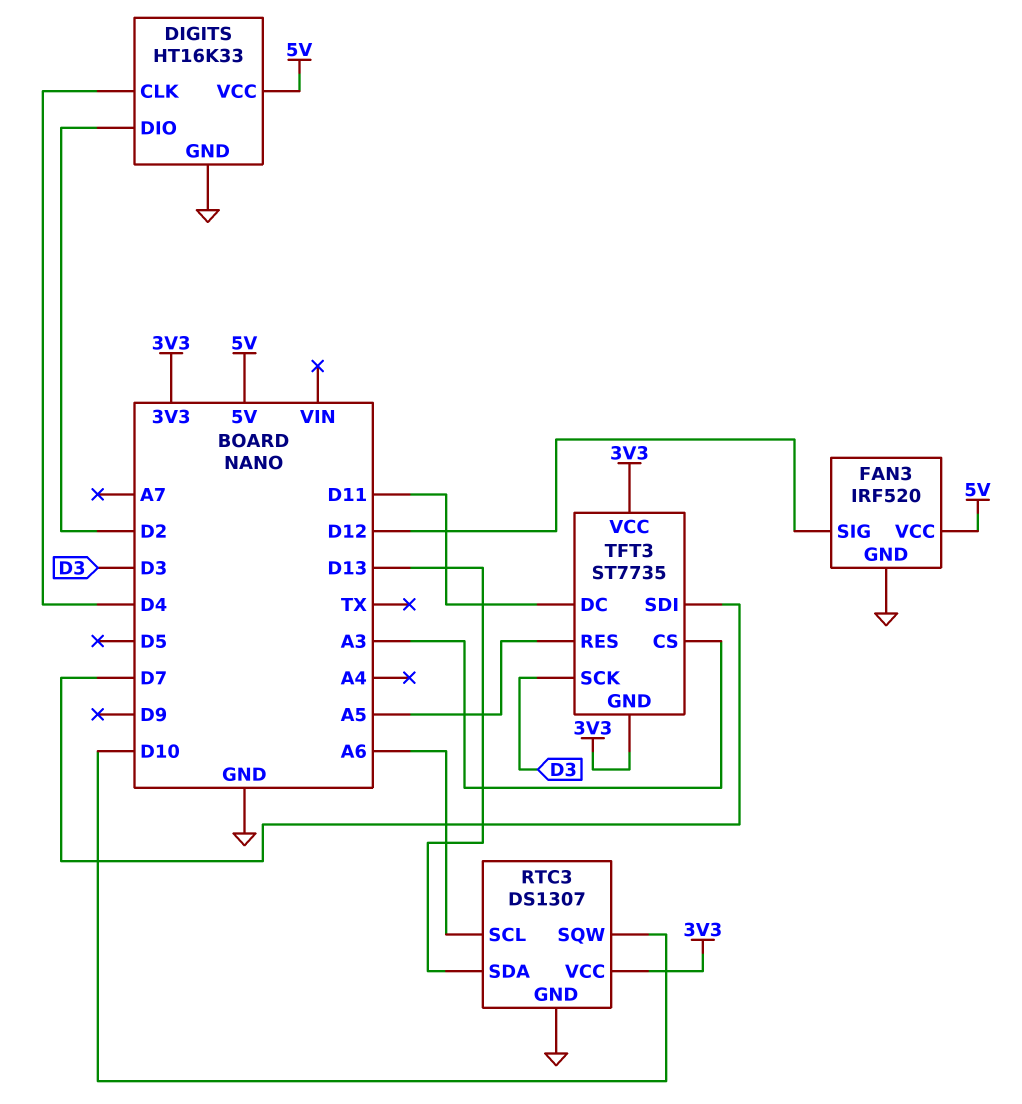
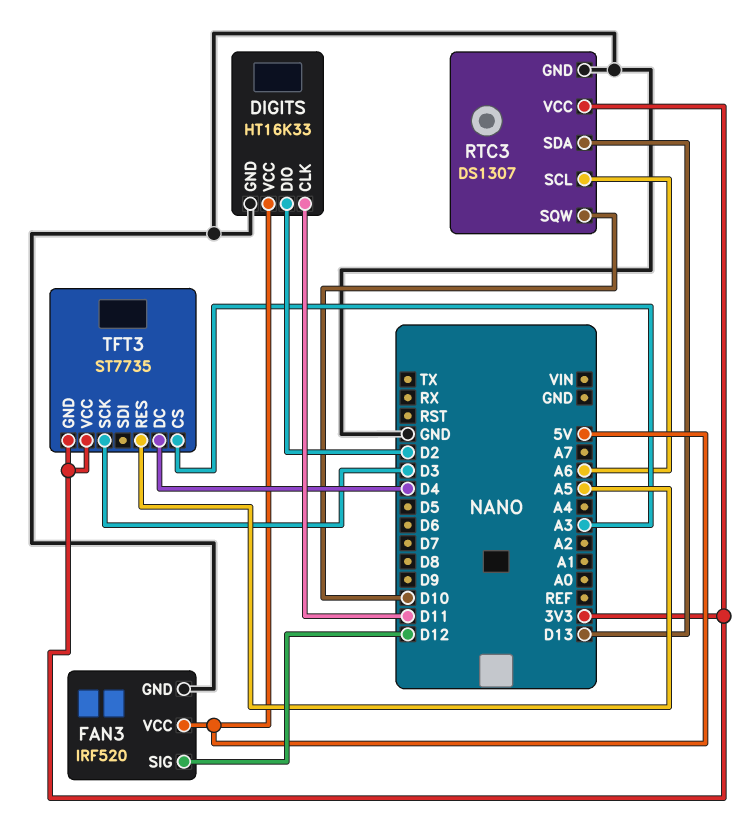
DIGITS pin CLK: D4 -> D11
TFT3 pin DC: D11 -> D4
TFT3 pin SDI: D7 -> none

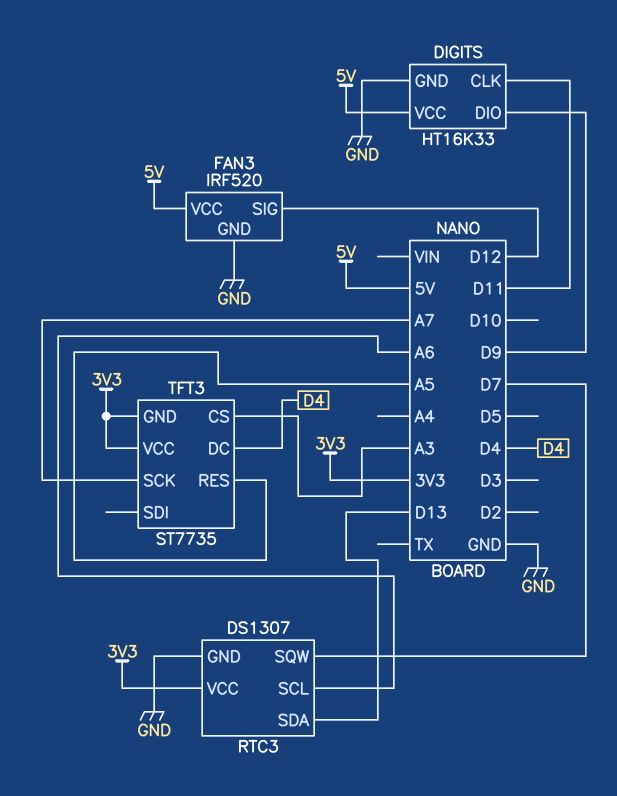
DIGITS pin DIO: D2 -> D9
RTC3 pin SQW: D10 -> D7
TFT3 pin SCK: D3 -> A7

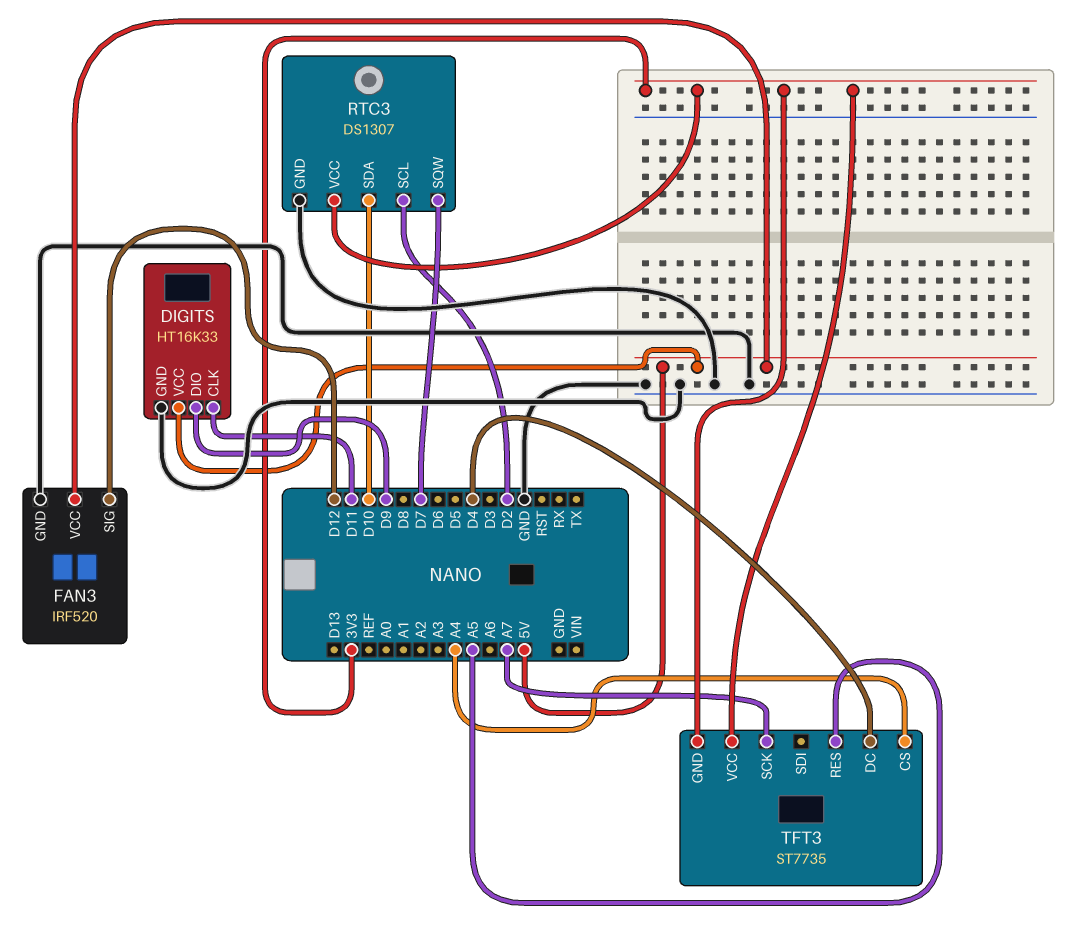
RTC3 pin SCL: A6 -> D2
RTC3 pin SDA: D13 -> D10
TFT3 pin CS: A3 -> A4

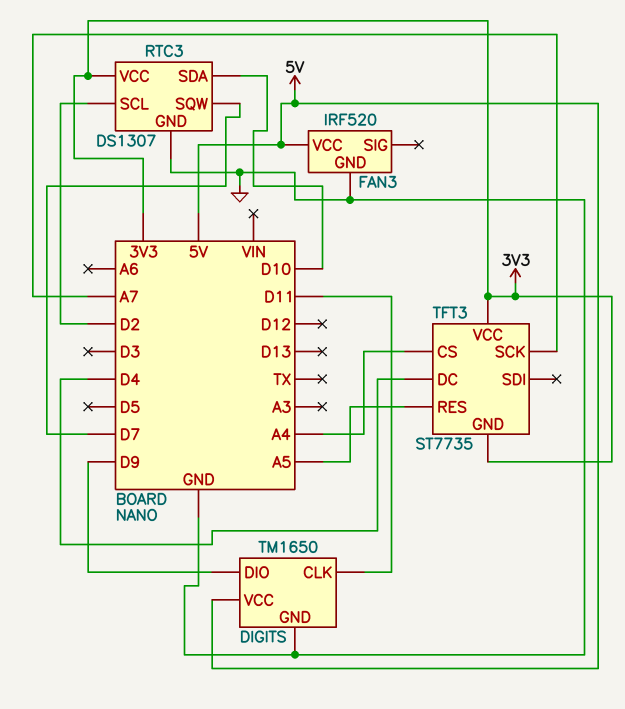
DIGITS: HT16K33 -> TM1650
FAN3 pin SIG: D12 -> none

